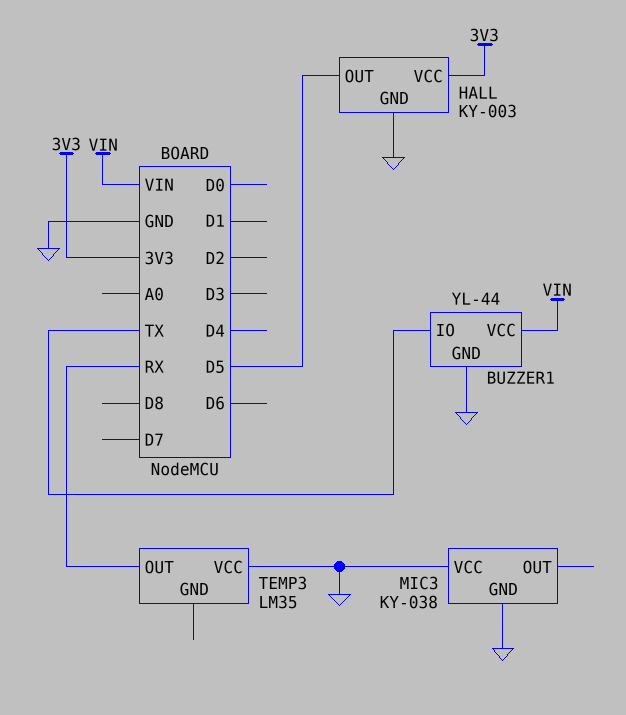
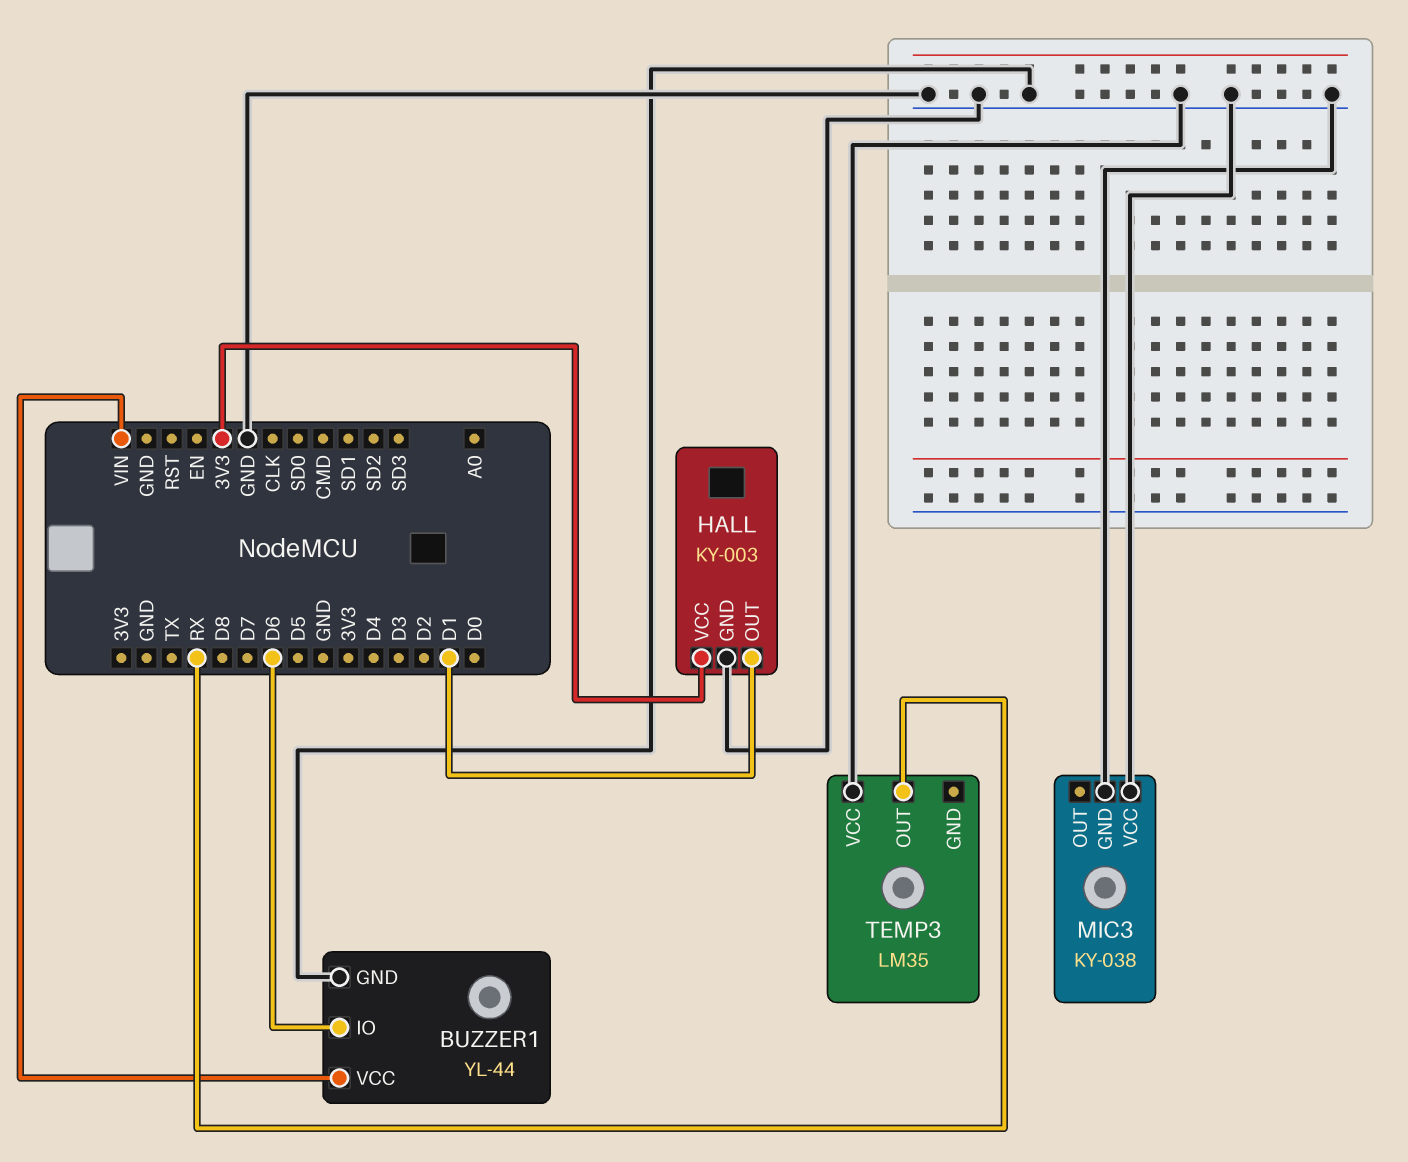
BUZZER1 pin IO: TX -> D6
HALL pin OUT: D5 -> D1

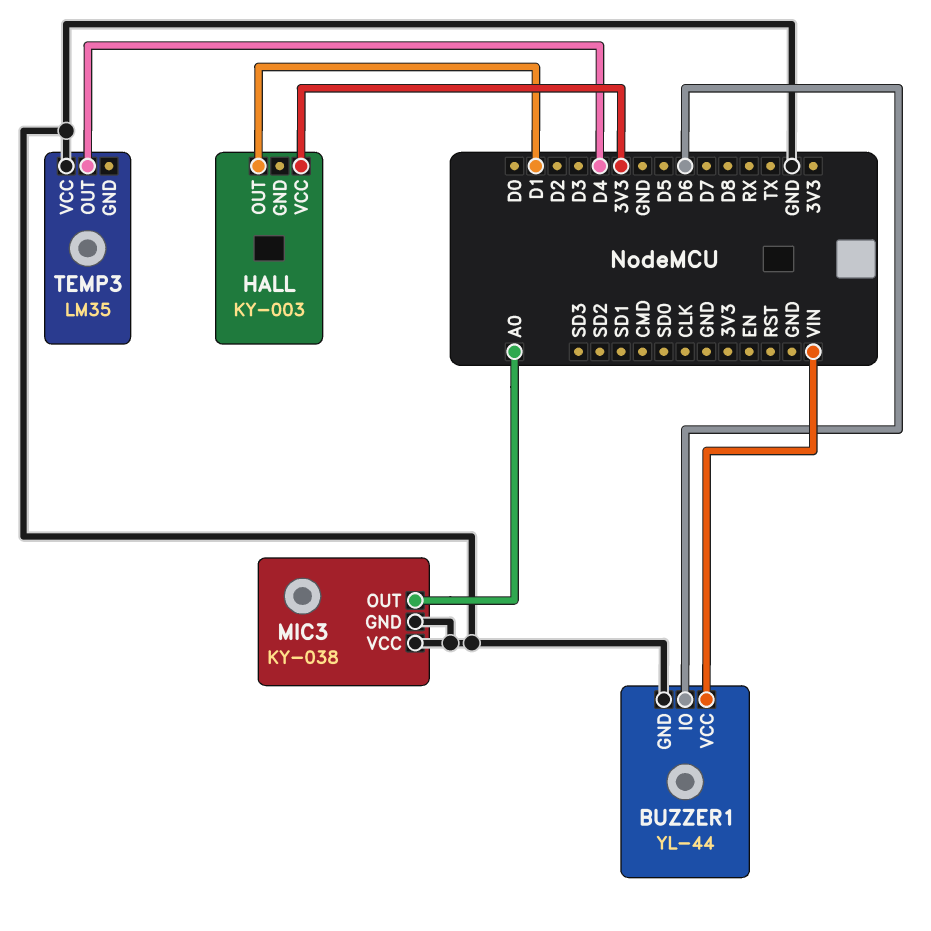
HALL pin GND: GND -> none
MIC3 pin OUT: none -> A0
TEMP3 pin OUT: RX -> D4

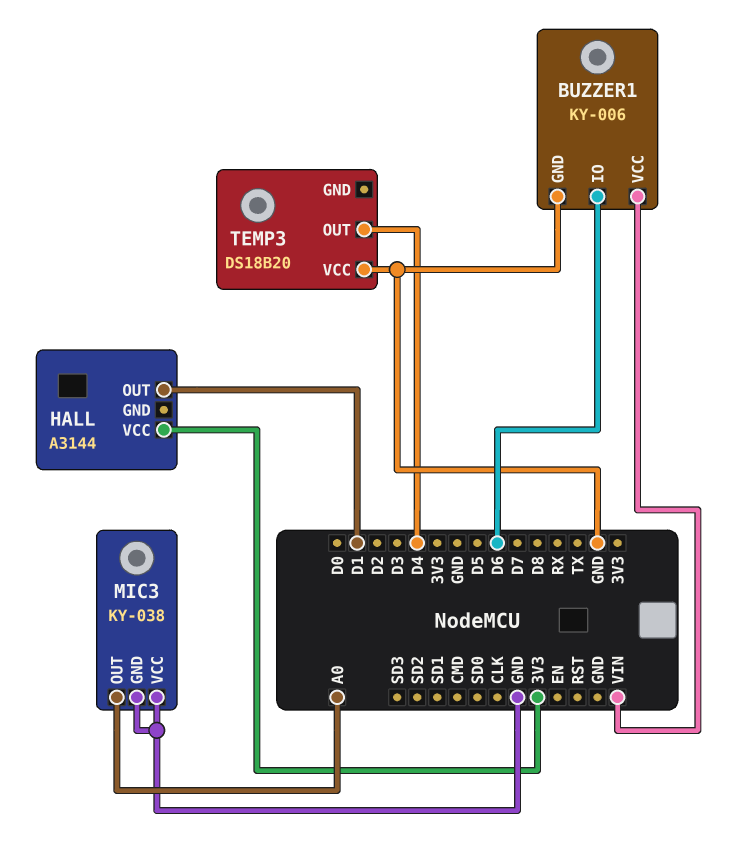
BUZZER1: YL-44 -> KY-006
HALL: KY-003 -> A3144
TEMP3: LM35 -> DS18B20

